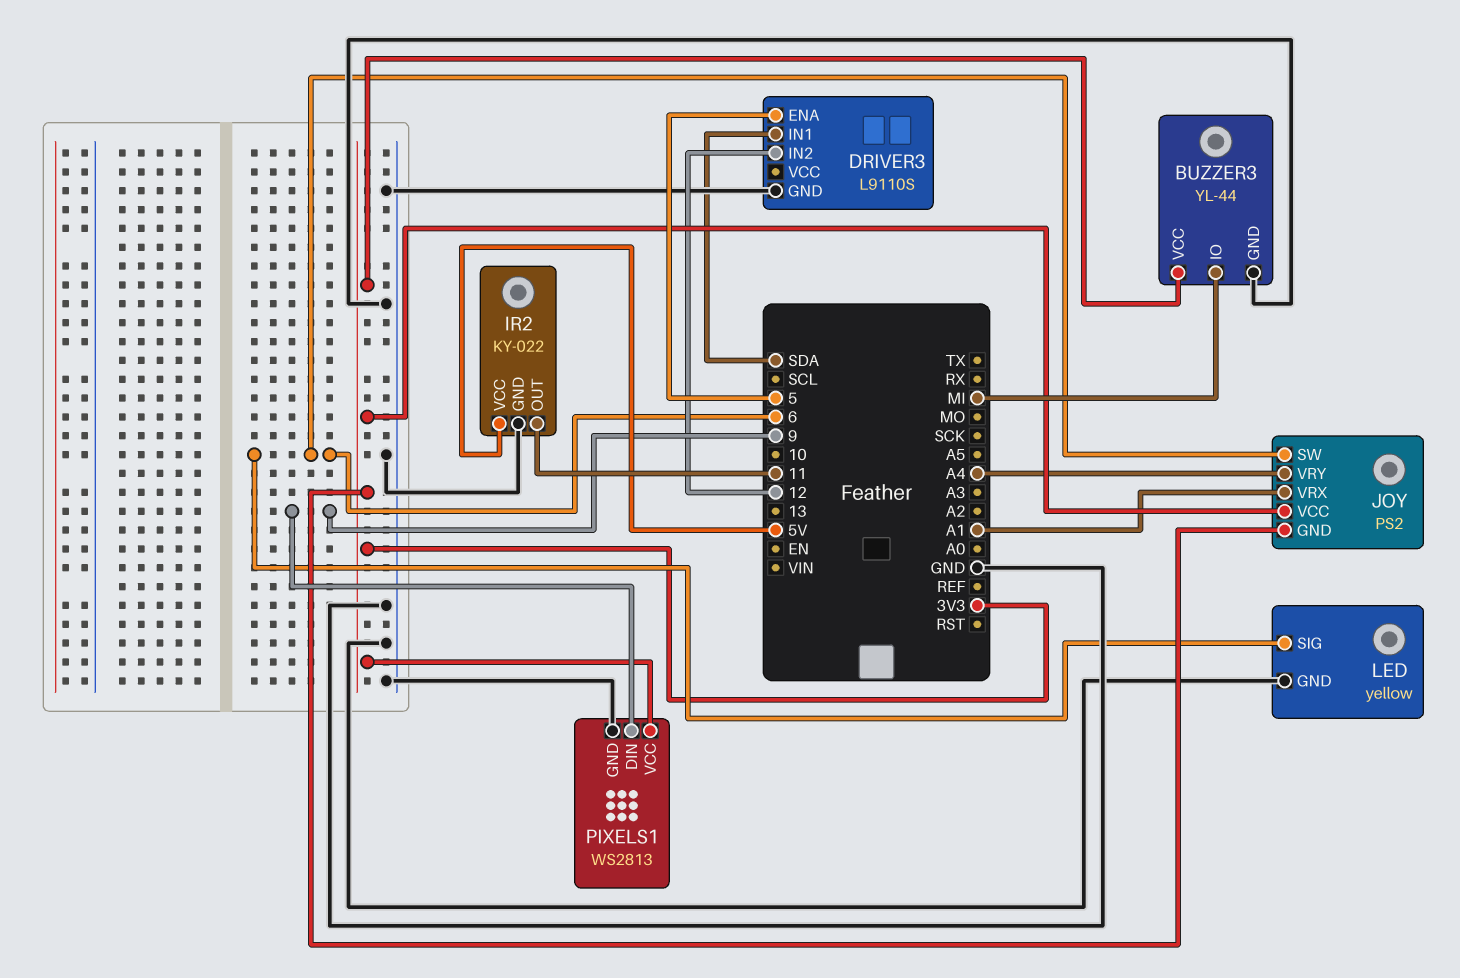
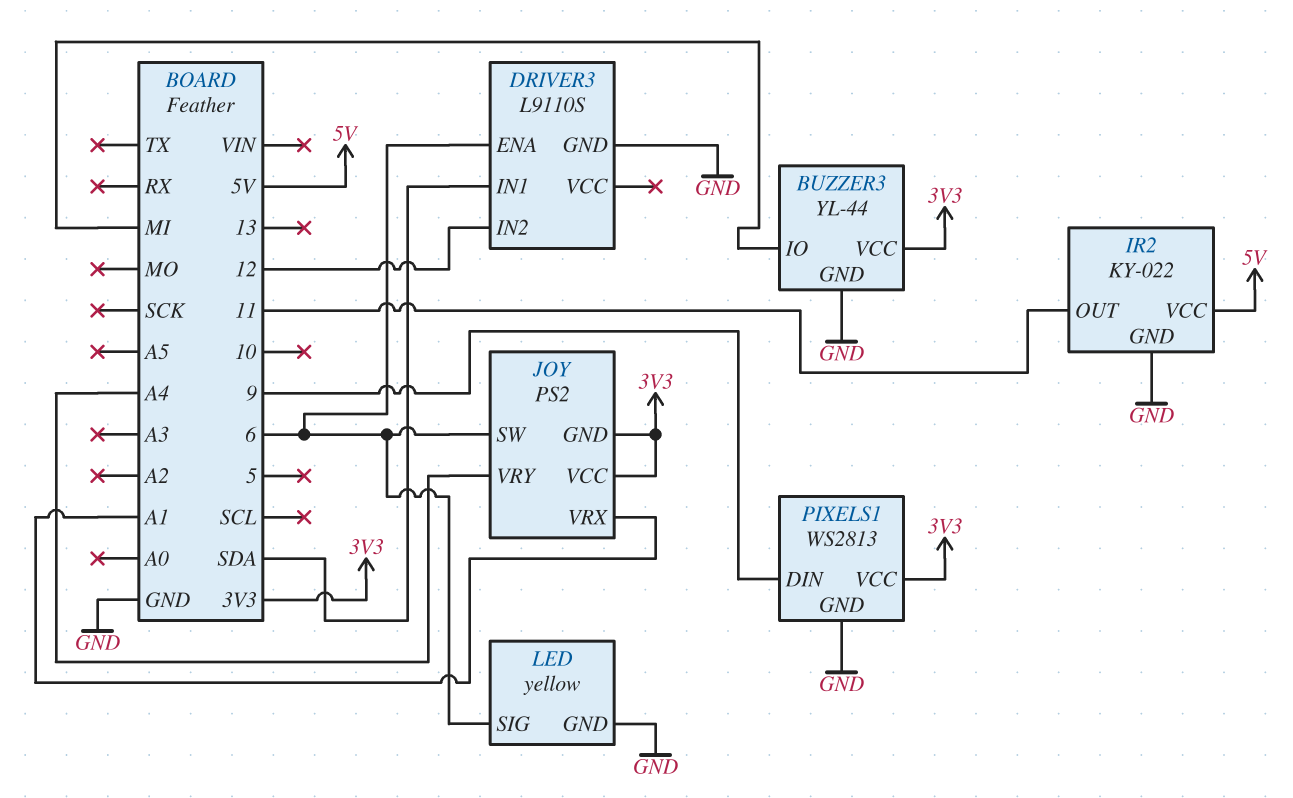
DRIVER3 pin ENA: 5 -> 6

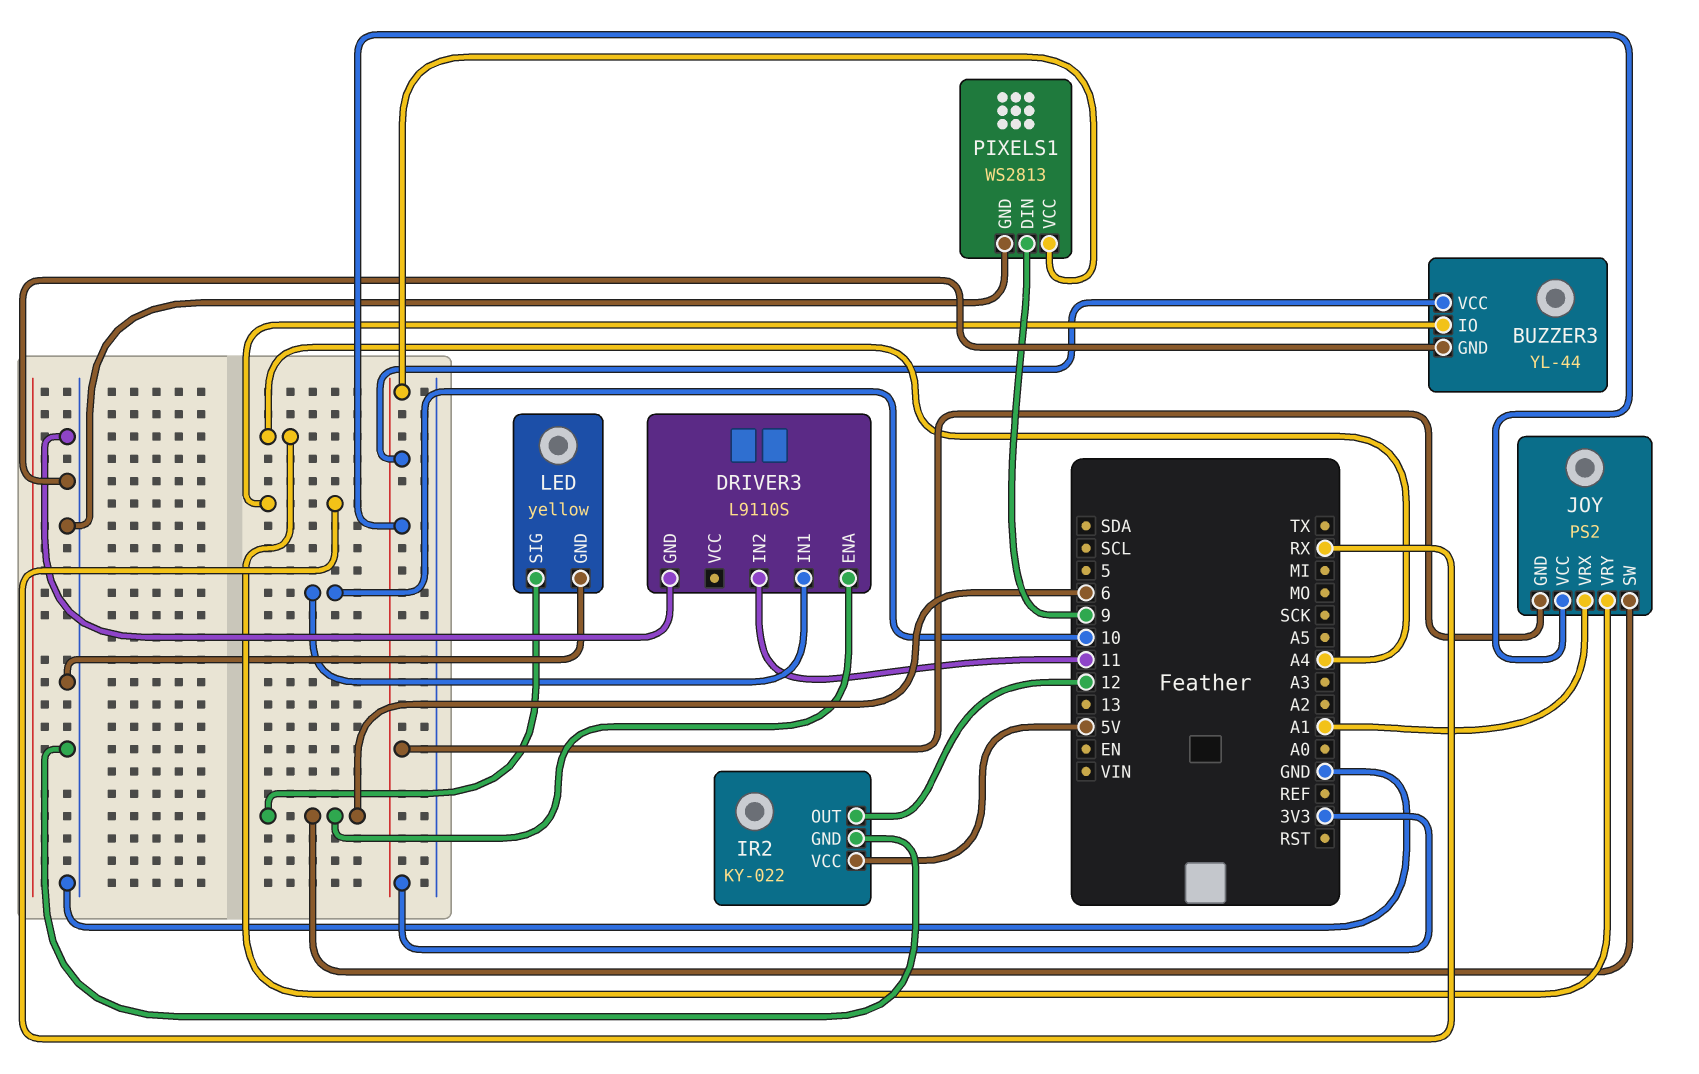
BUZZER3 pin IO: MI -> RX
DRIVER3 pin IN1: SDA -> 10
DRIVER3 pin IN2: 12 -> 11
IR2 pin OUT: 11 -> 12

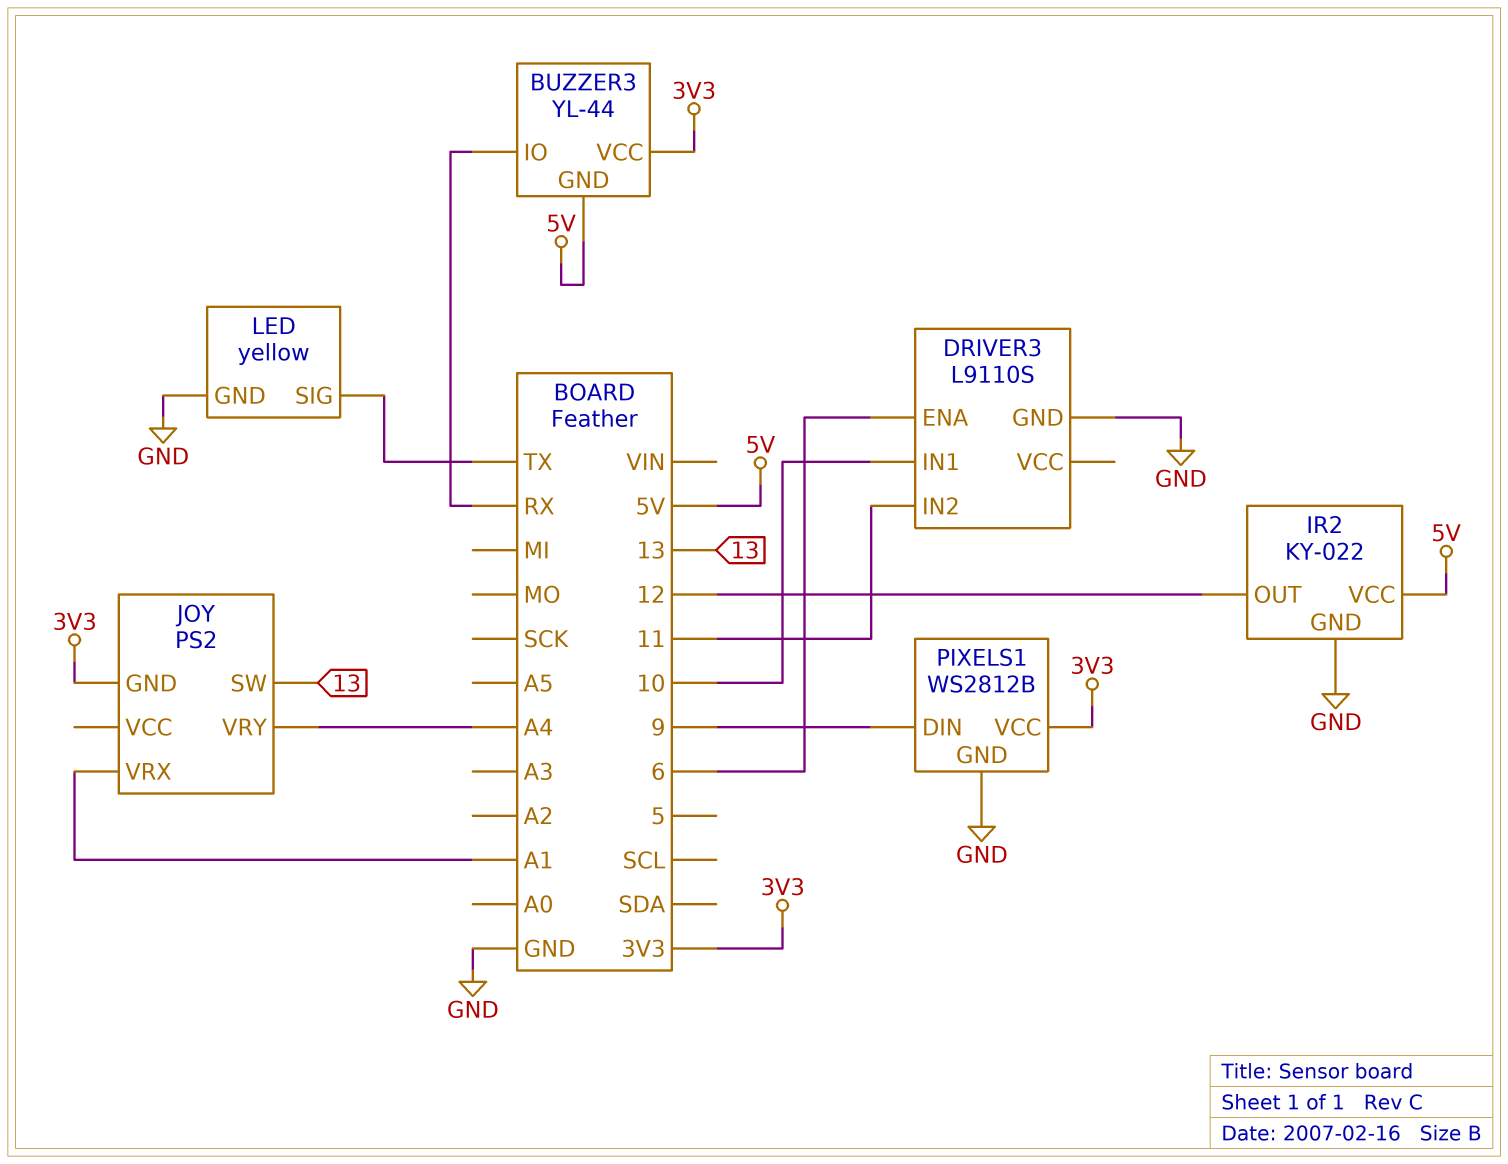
BUZZER3 pin GND: GND -> 5V
JOY pin SW: 6 -> 13
JOY pin VCC: 3V3 -> none
LED pin SIG: 6 -> TX
PIXELS1: WS2813 -> WS2812B

